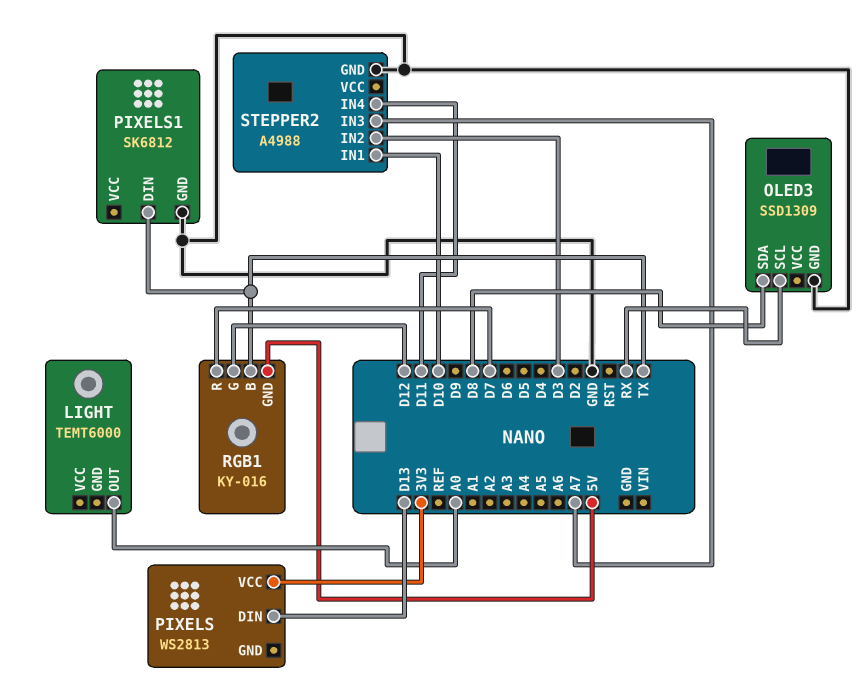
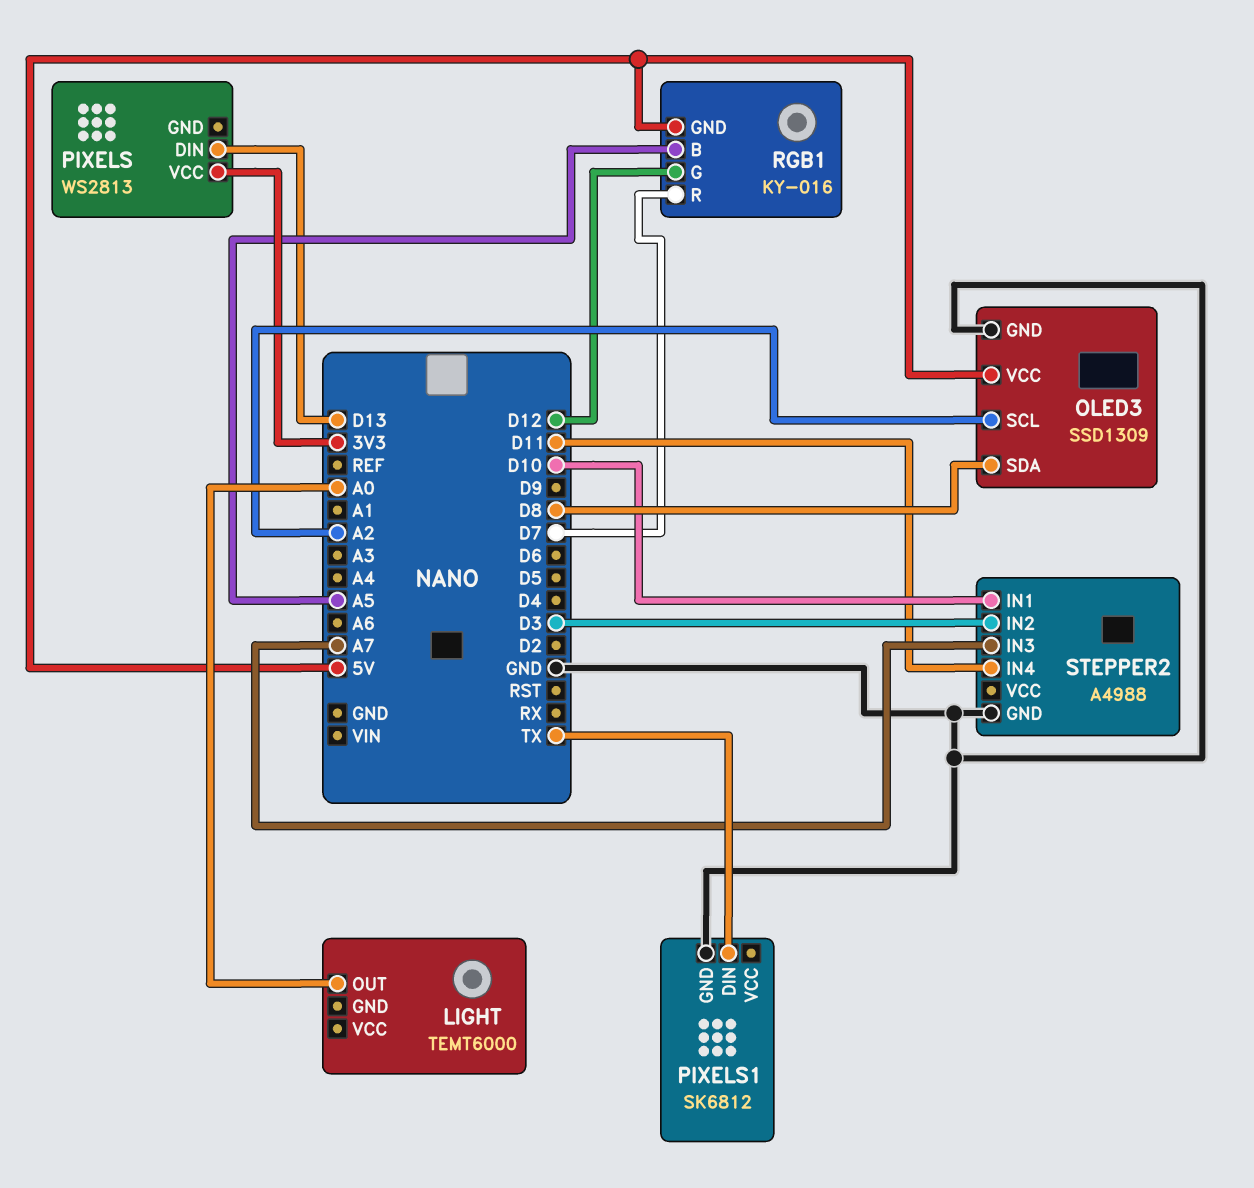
OLED3 pin SCL: RX -> A2
OLED3 pin VCC: none -> 5V
RGB1 pin B: TX -> A5

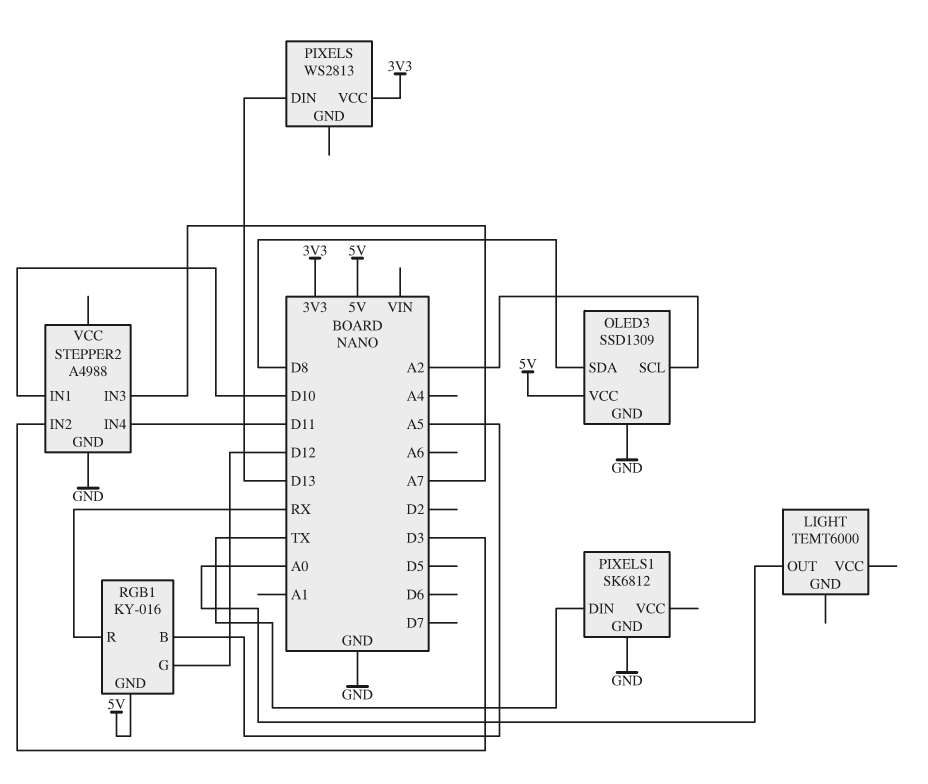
RGB1 pin R: D7 -> RX

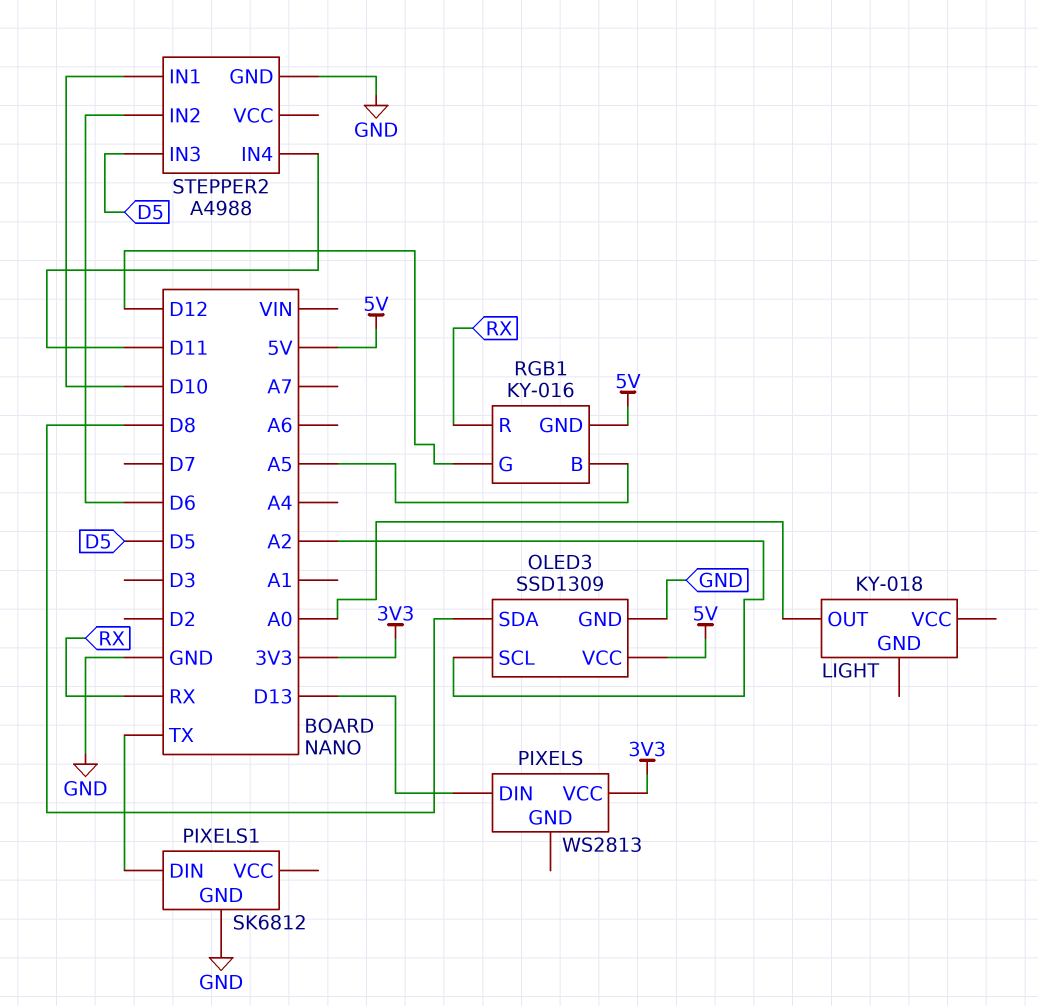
LIGHT: TEMT6000 -> KY-018
STEPPER2 pin IN2: D3 -> D6
STEPPER2 pin IN3: A7 -> D5

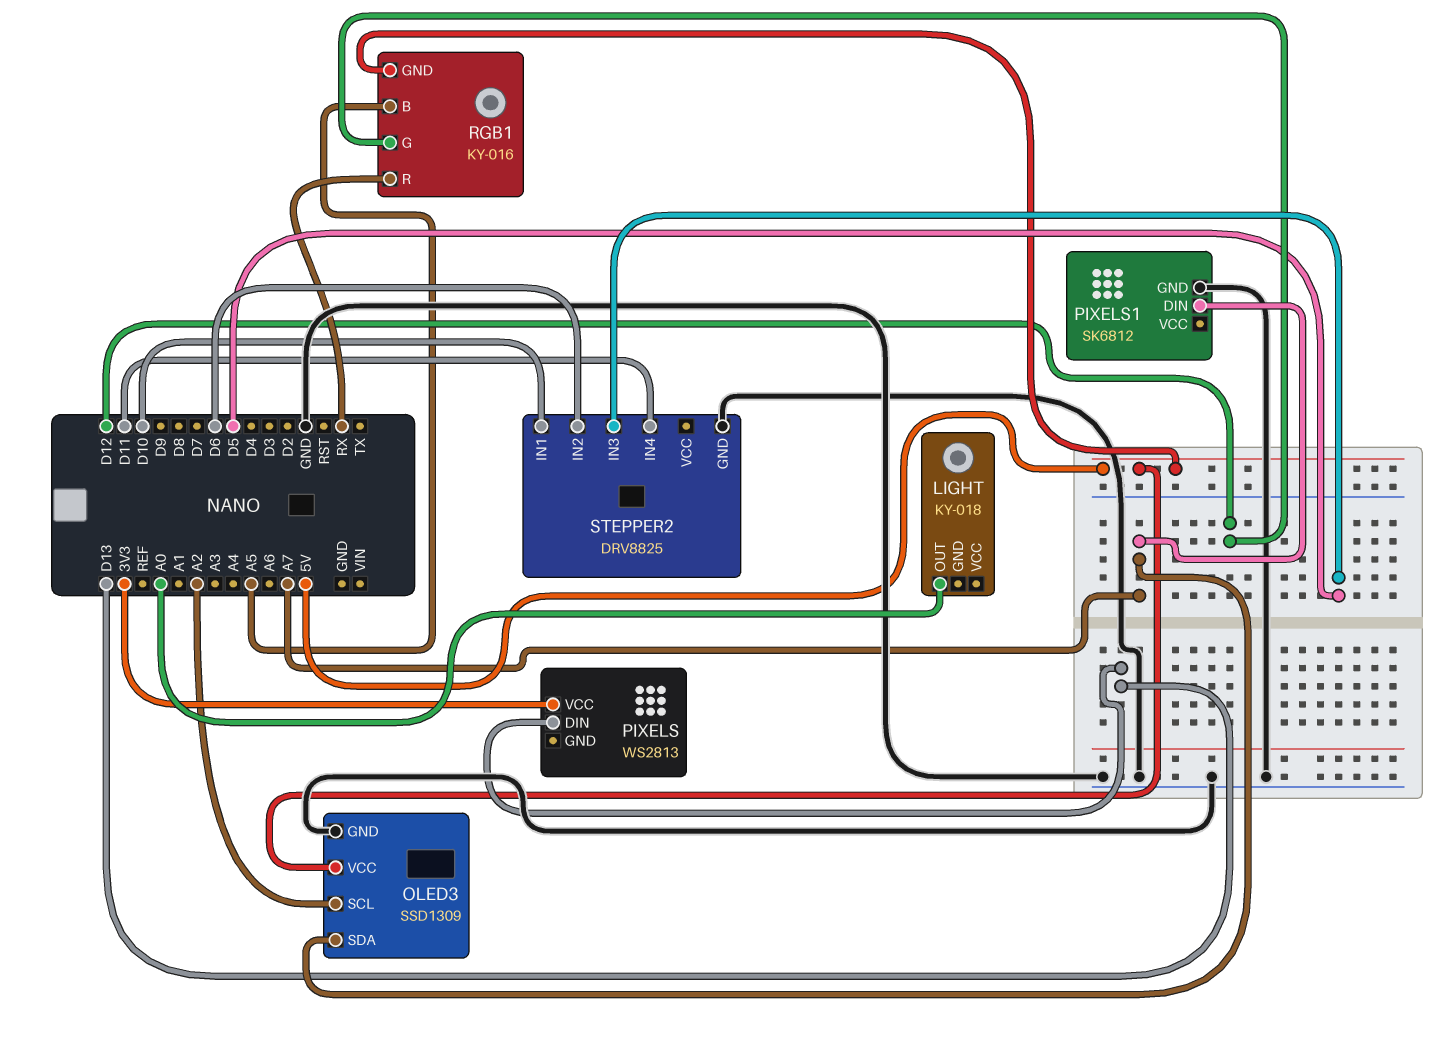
OLED3 pin SDA: D8 -> A7
PIXELS1 pin DIN: TX -> A7
STEPPER2: A4988 -> DRV8825

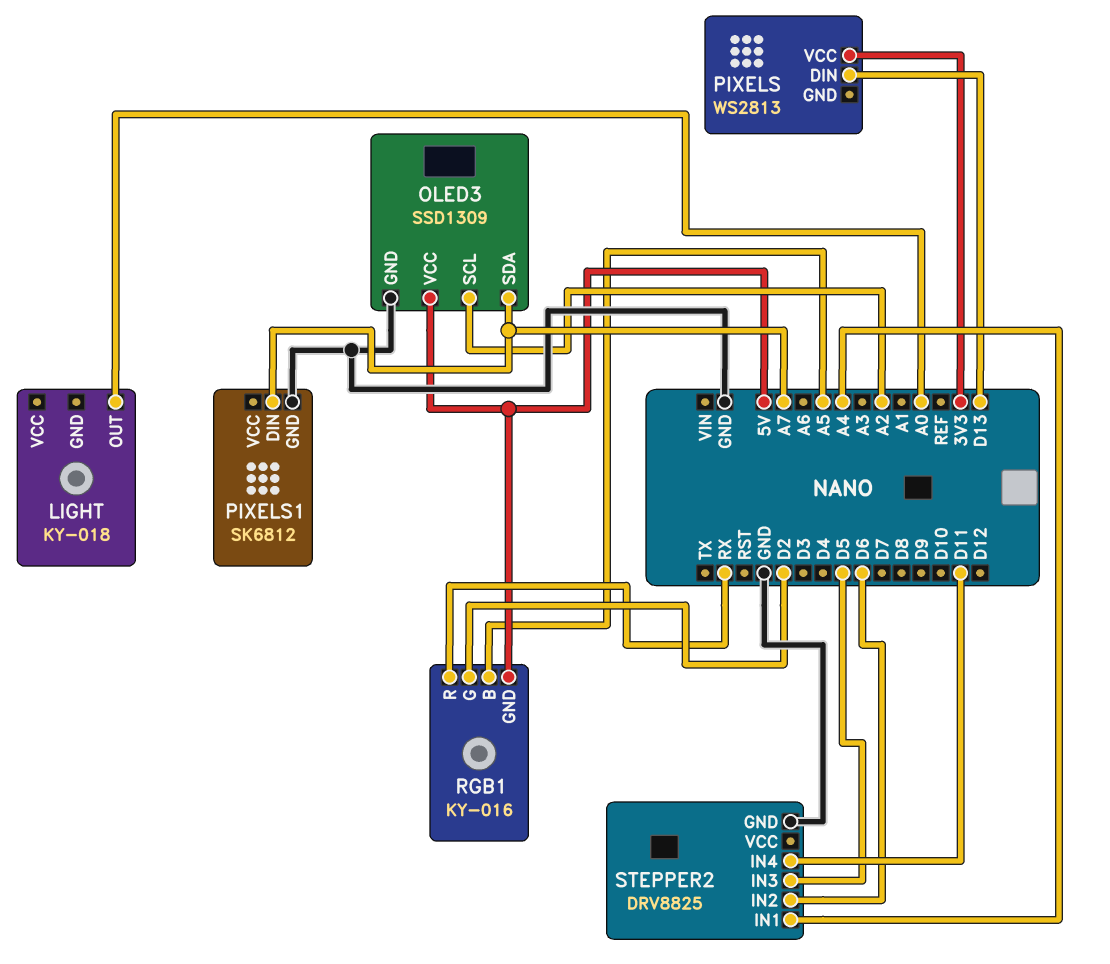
RGB1 pin G: D12 -> D2
STEPPER2 pin IN1: D10 -> A4

